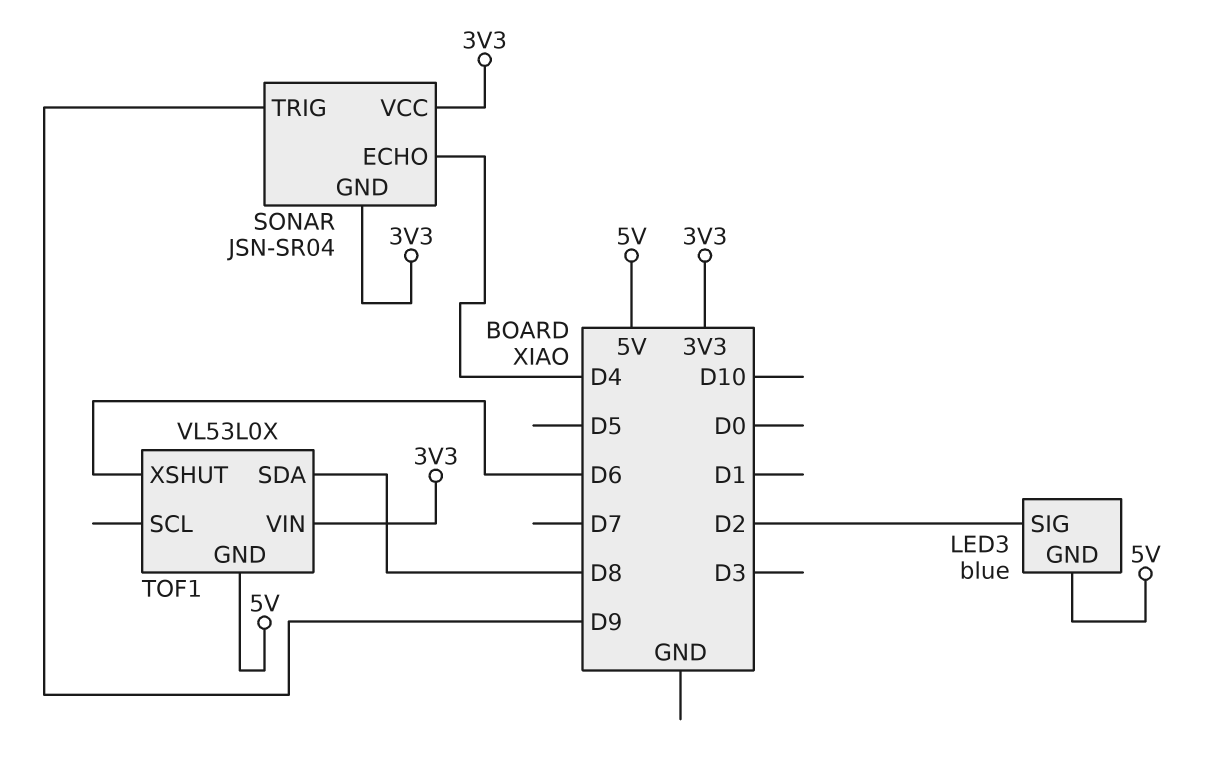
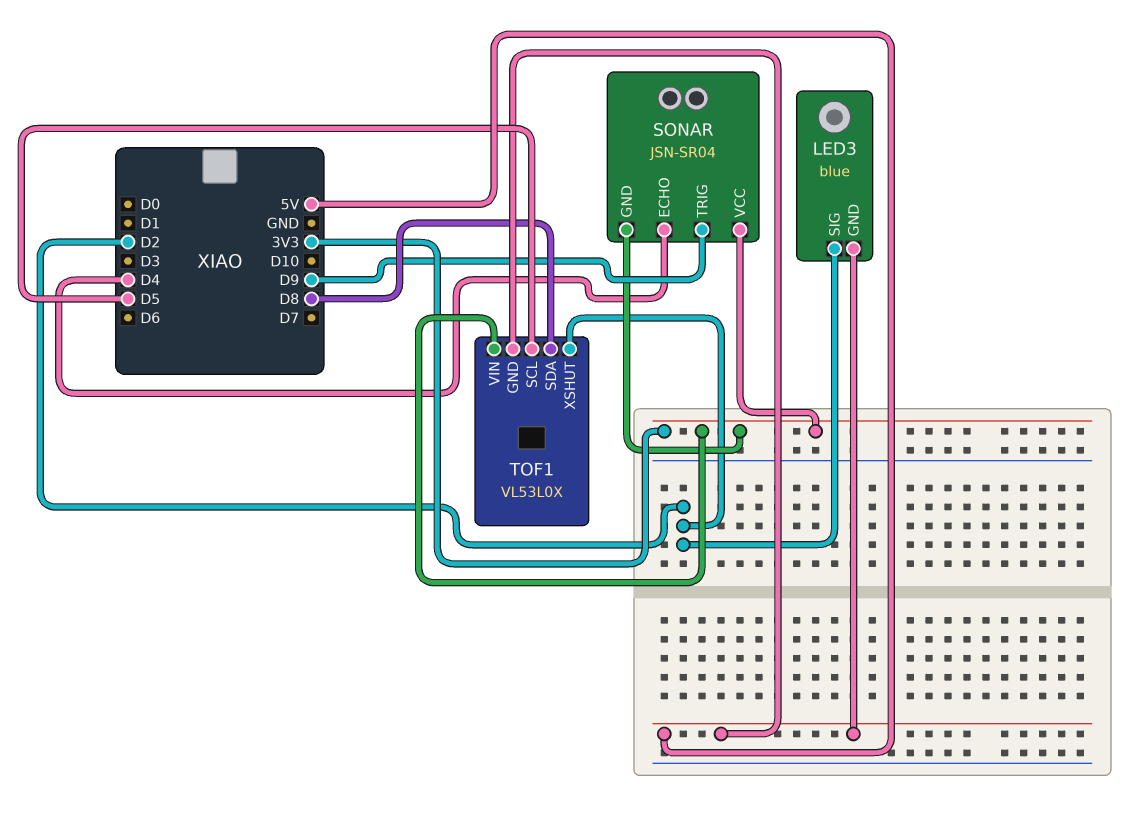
TOF1 pin SCL: none -> D5
TOF1 pin XSHUT: D6 -> D2

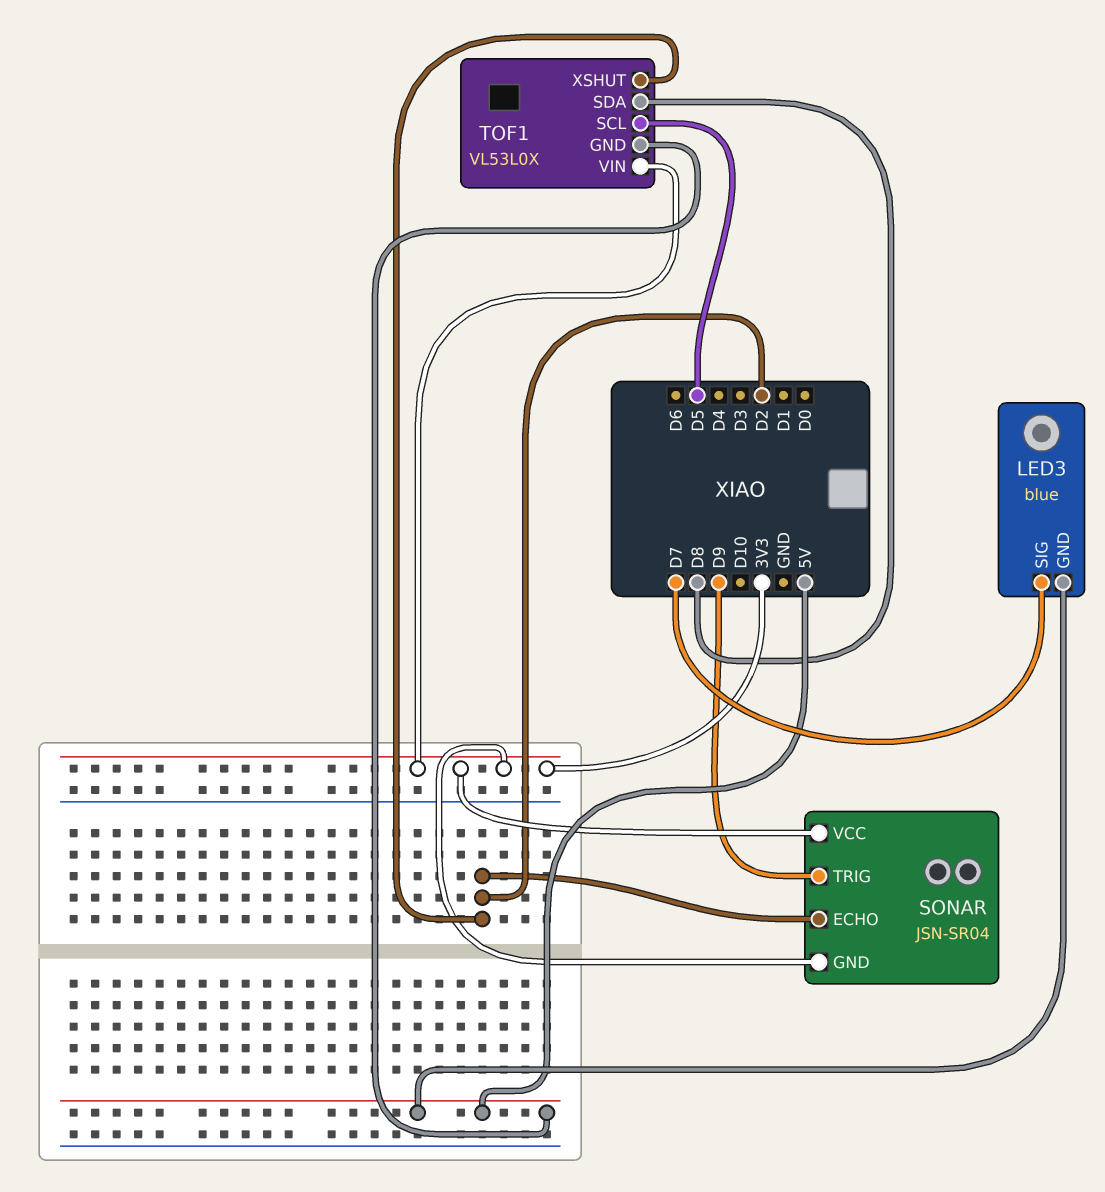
LED3 pin SIG: D2 -> D7
SONAR pin ECHO: D4 -> D2

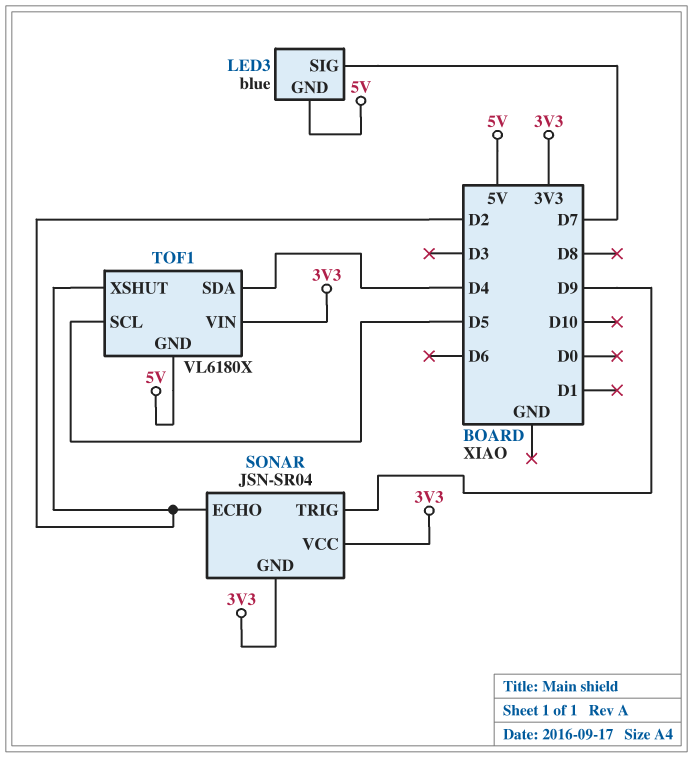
TOF1: VL53L0X -> VL6180X
TOF1 pin SDA: D8 -> D4

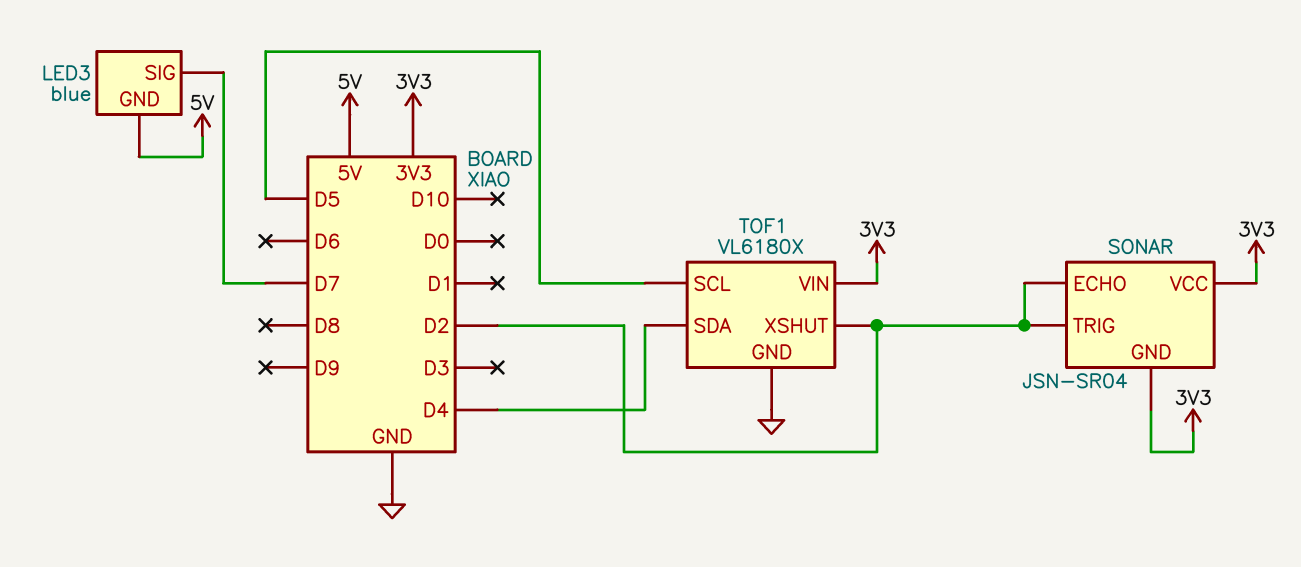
SONAR pin TRIG: D9 -> D2
TOF1 pin GND: 5V -> GND

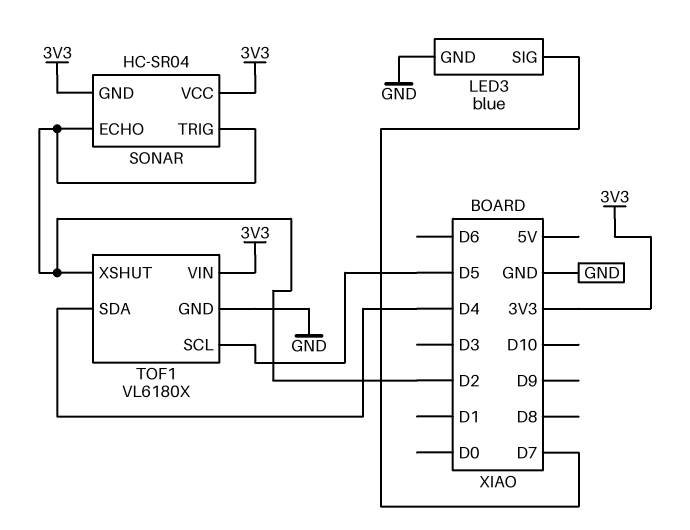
LED3 pin GND: 5V -> GND
SONAR: JSN-SR04 -> HC-SR04

